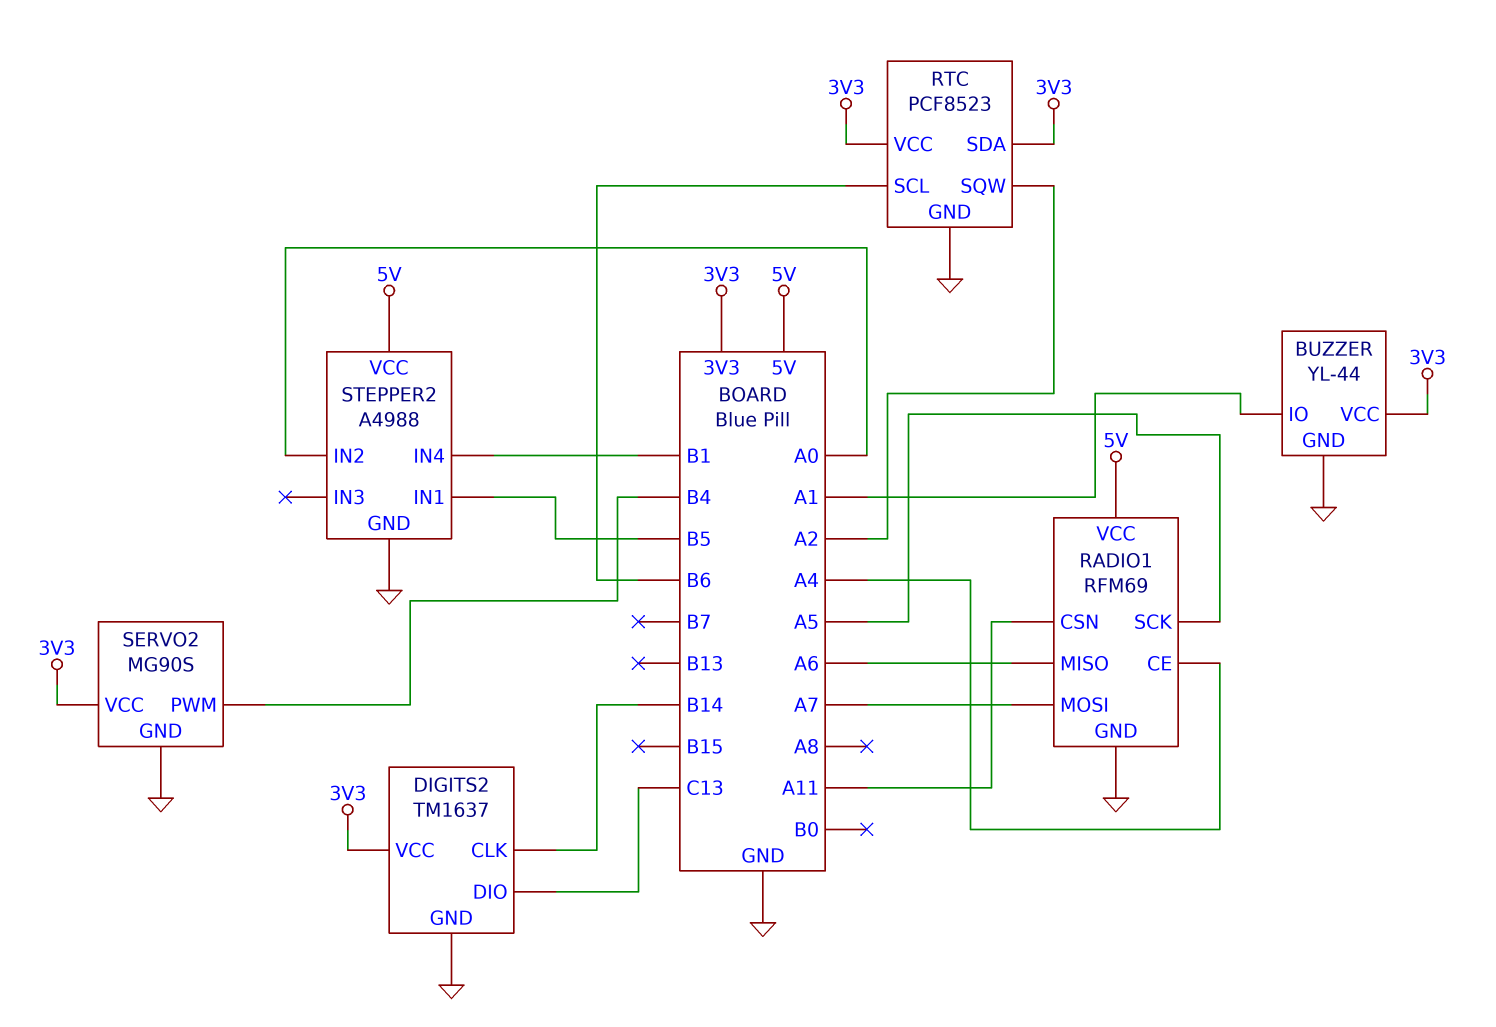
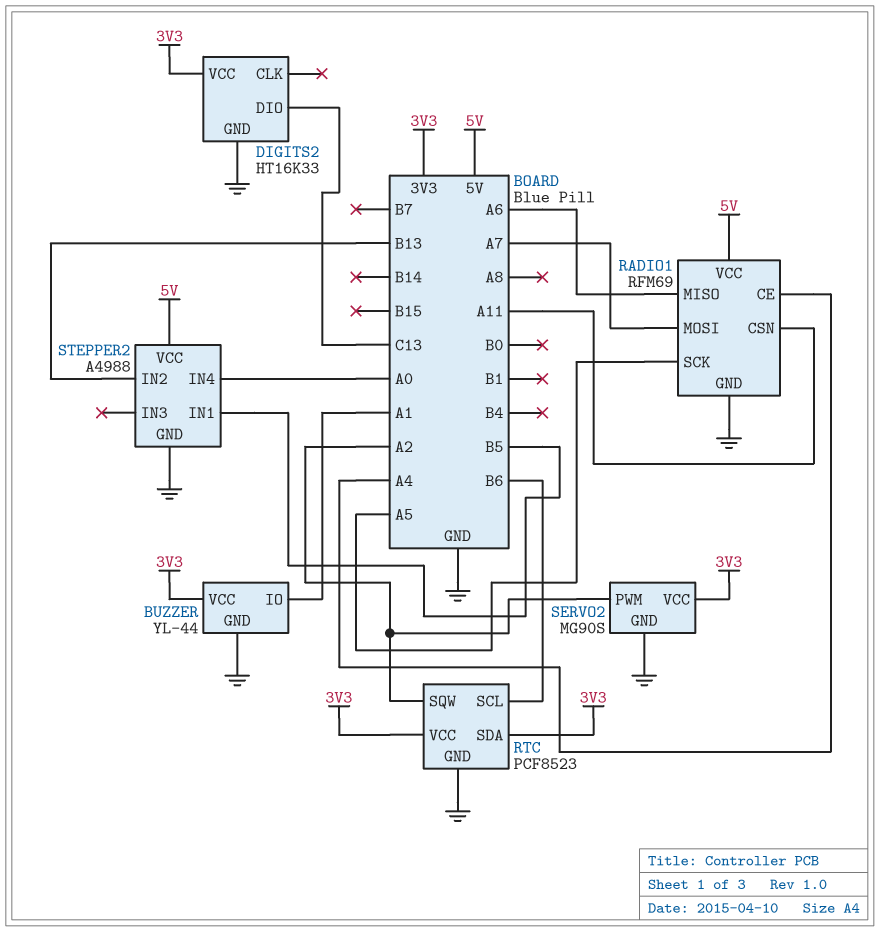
DIGITS2: TM1637 -> HT16K33
DIGITS2 pin CLK: B14 -> none
SERVO2 pin PWM: B4 -> A2
STEPPER2 pin IN2: A0 -> B13
STEPPER2 pin IN4: B1 -> A0

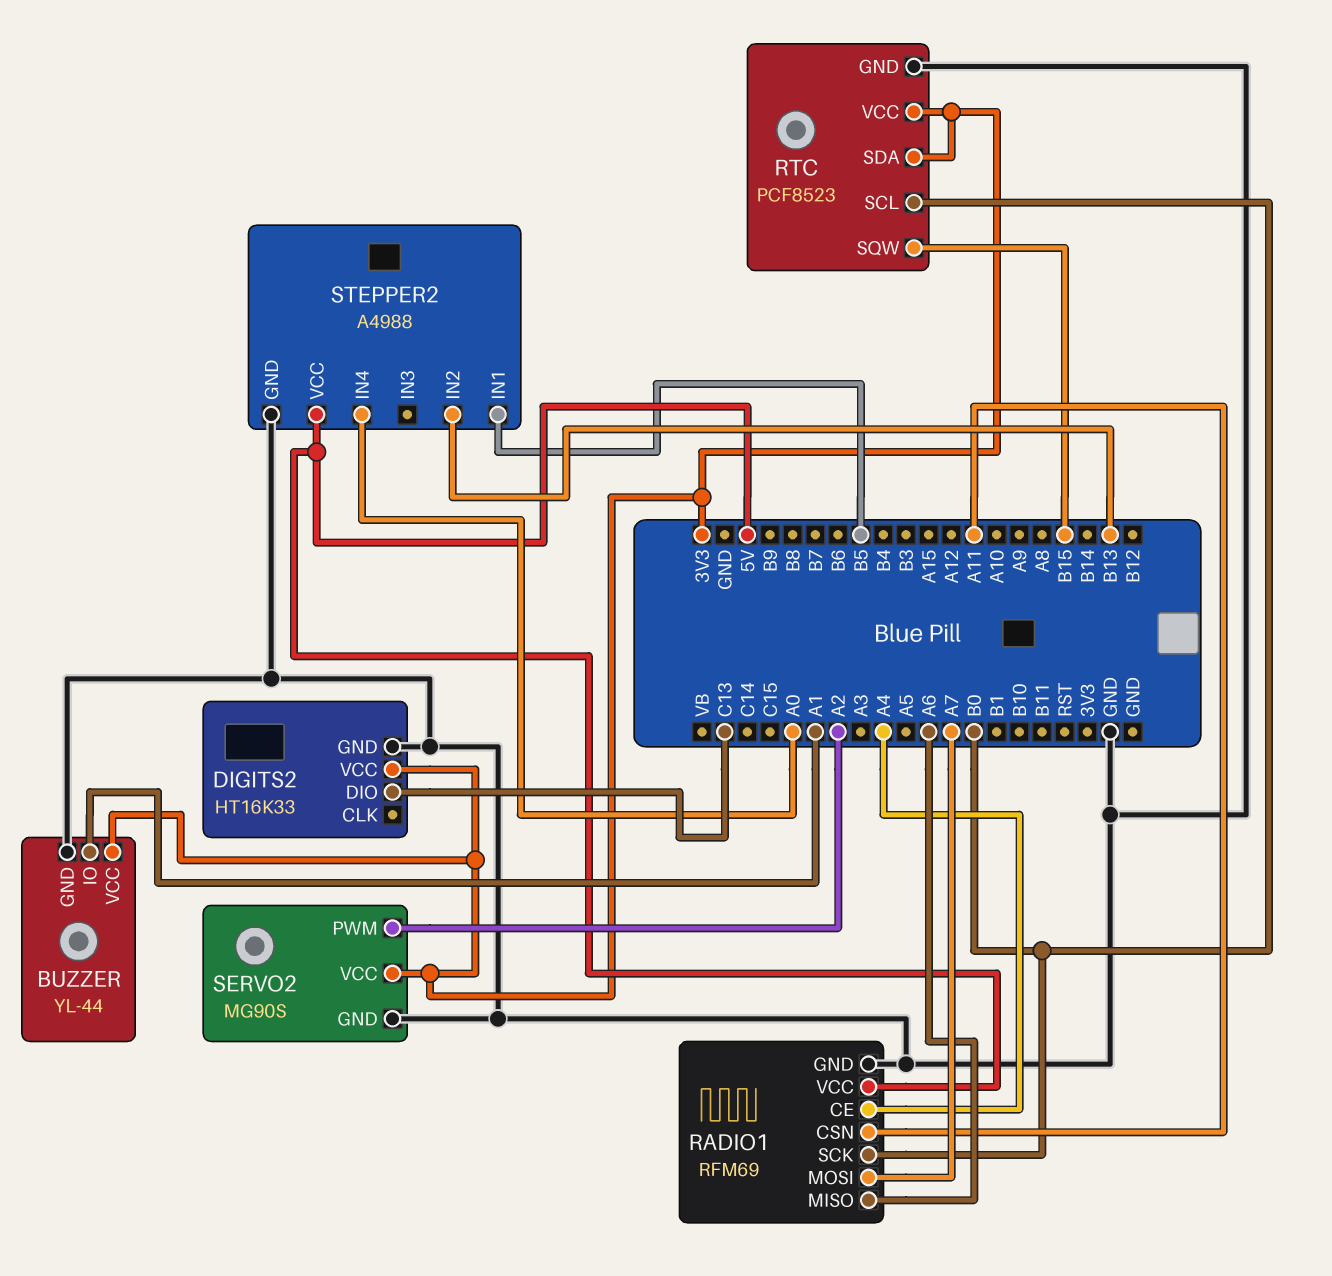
RADIO1 pin SCK: A5 -> B0
RTC pin SCL: B6 -> B0
RTC pin SQW: A2 -> B15

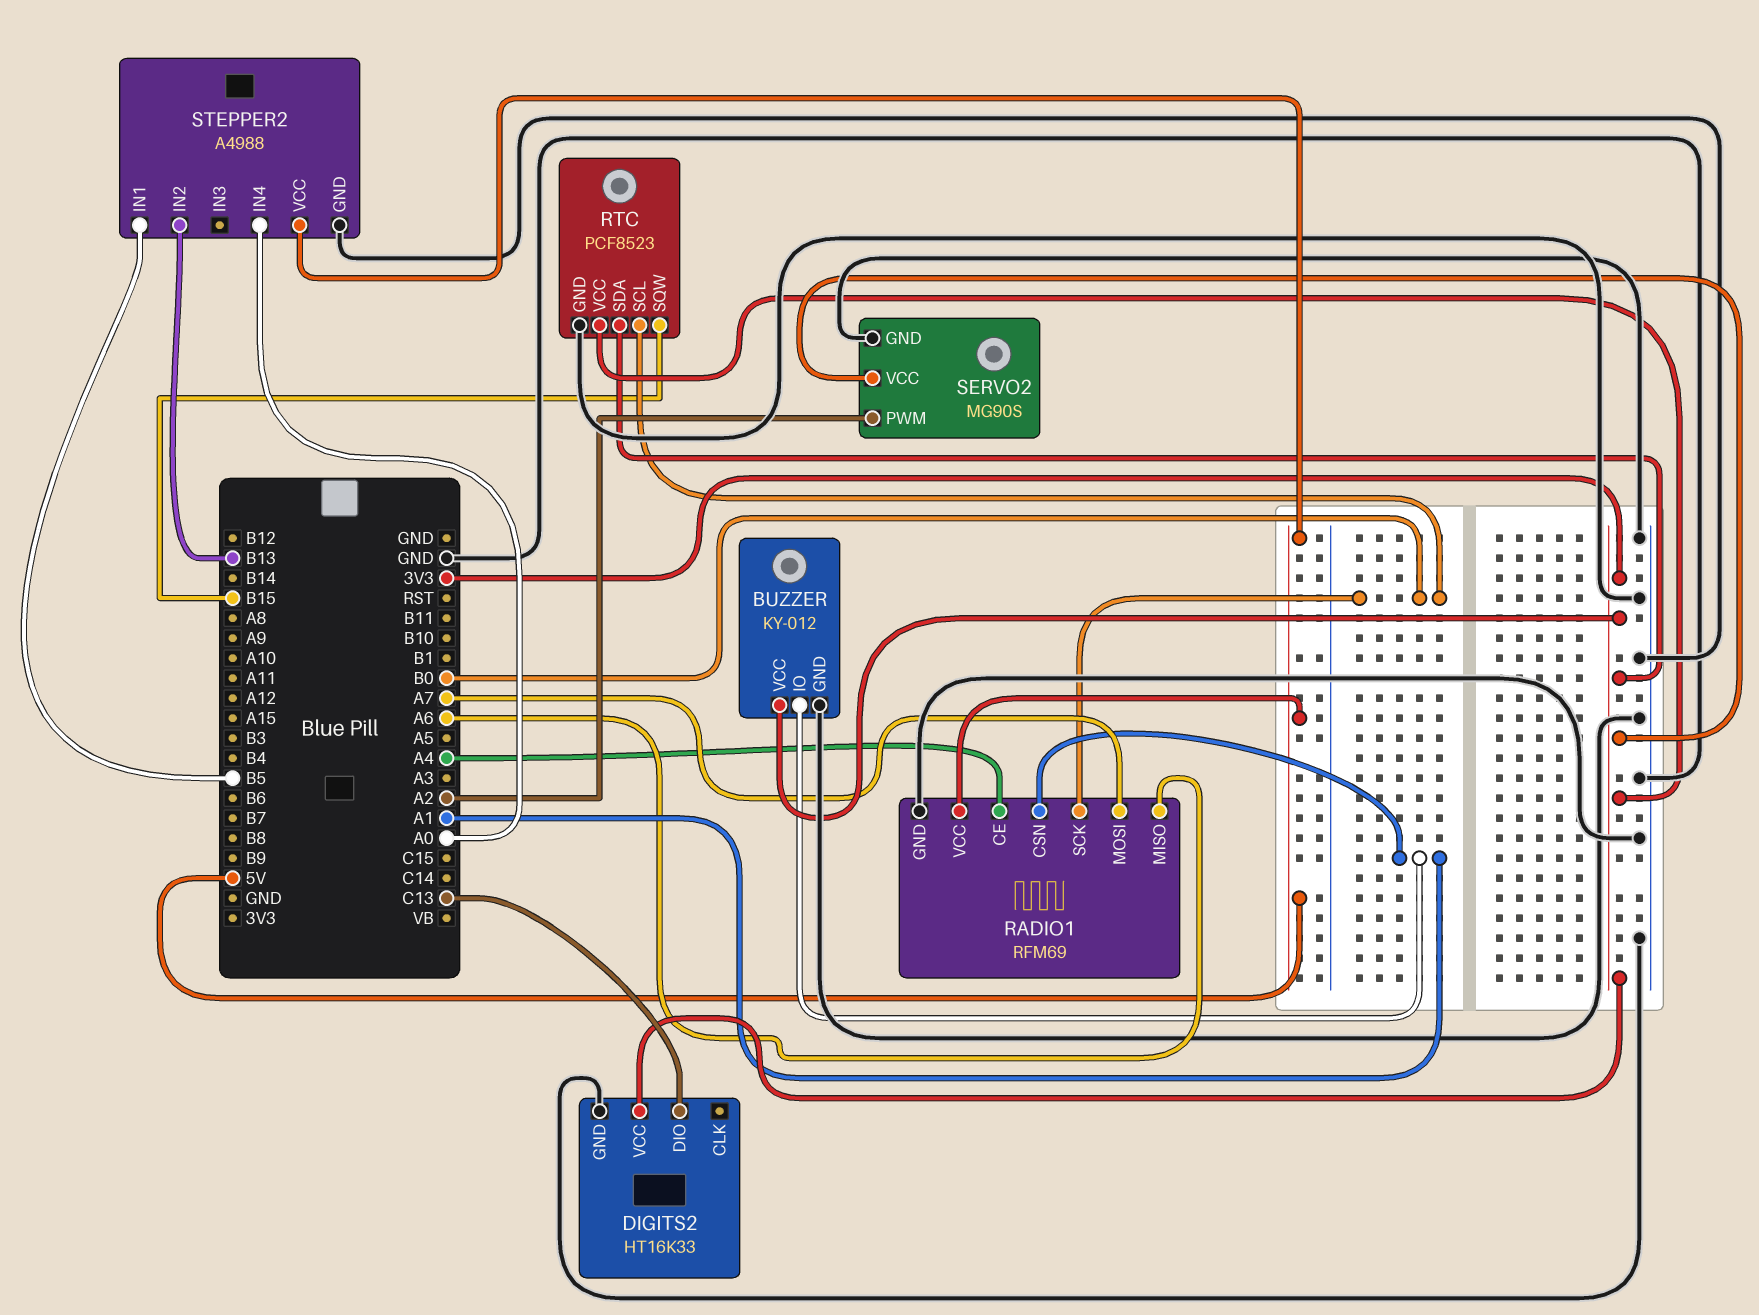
BUZZER: YL-44 -> KY-012
RADIO1 pin CSN: A11 -> A1

